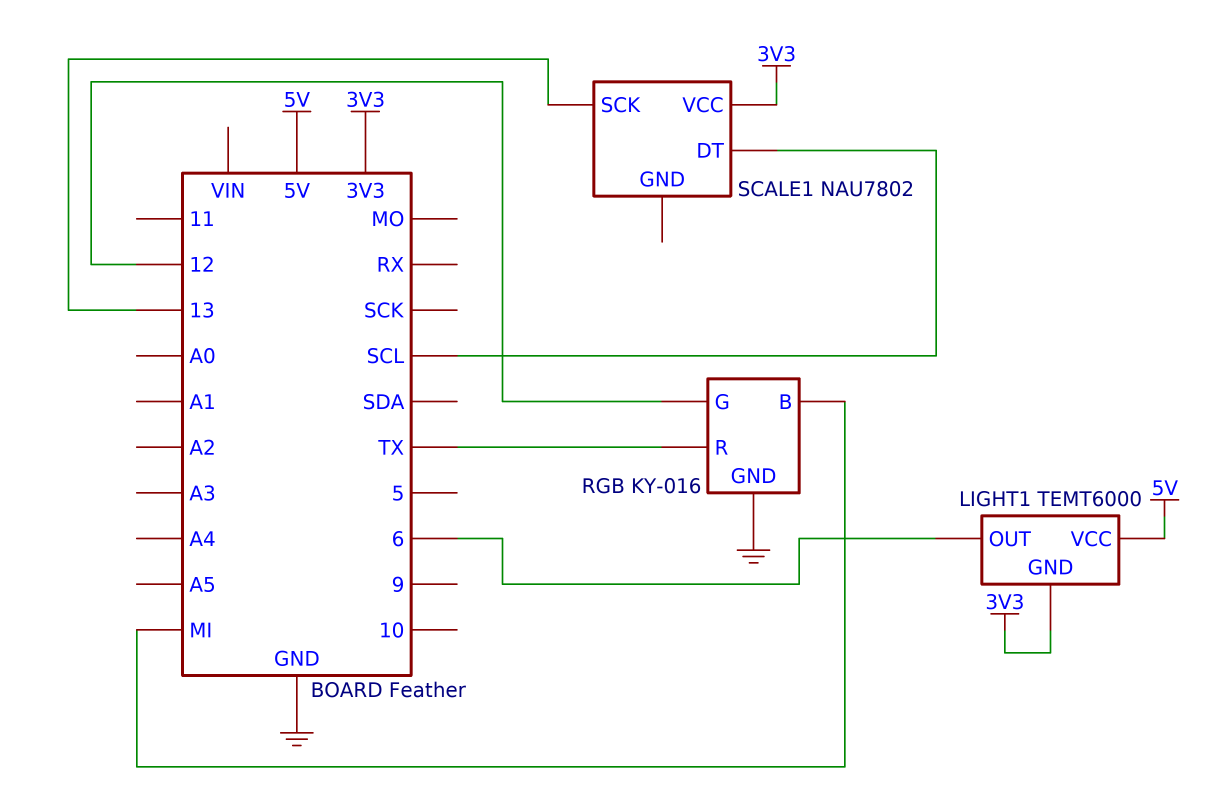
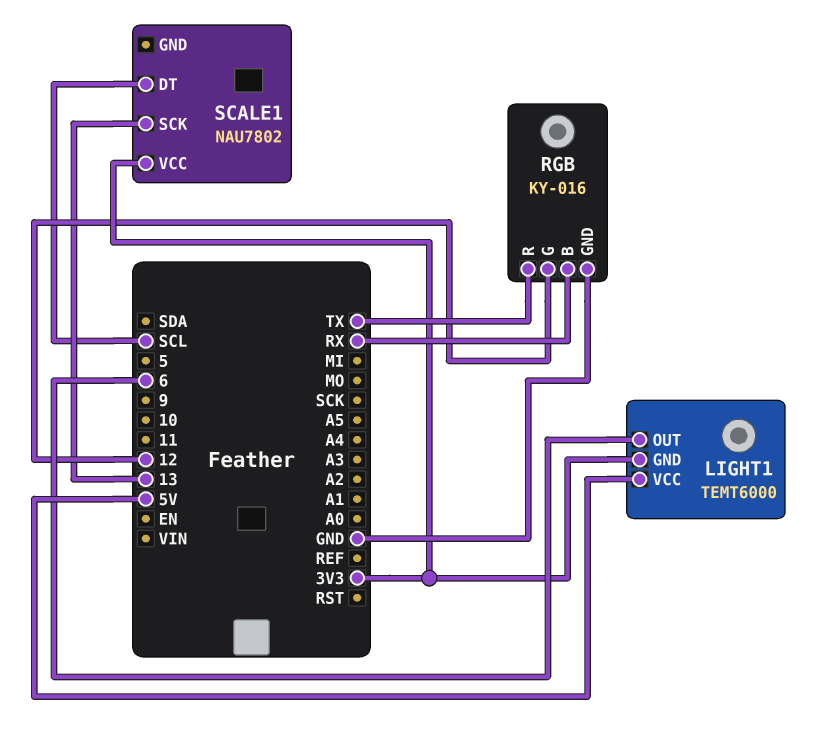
RGB pin B: MI -> RX

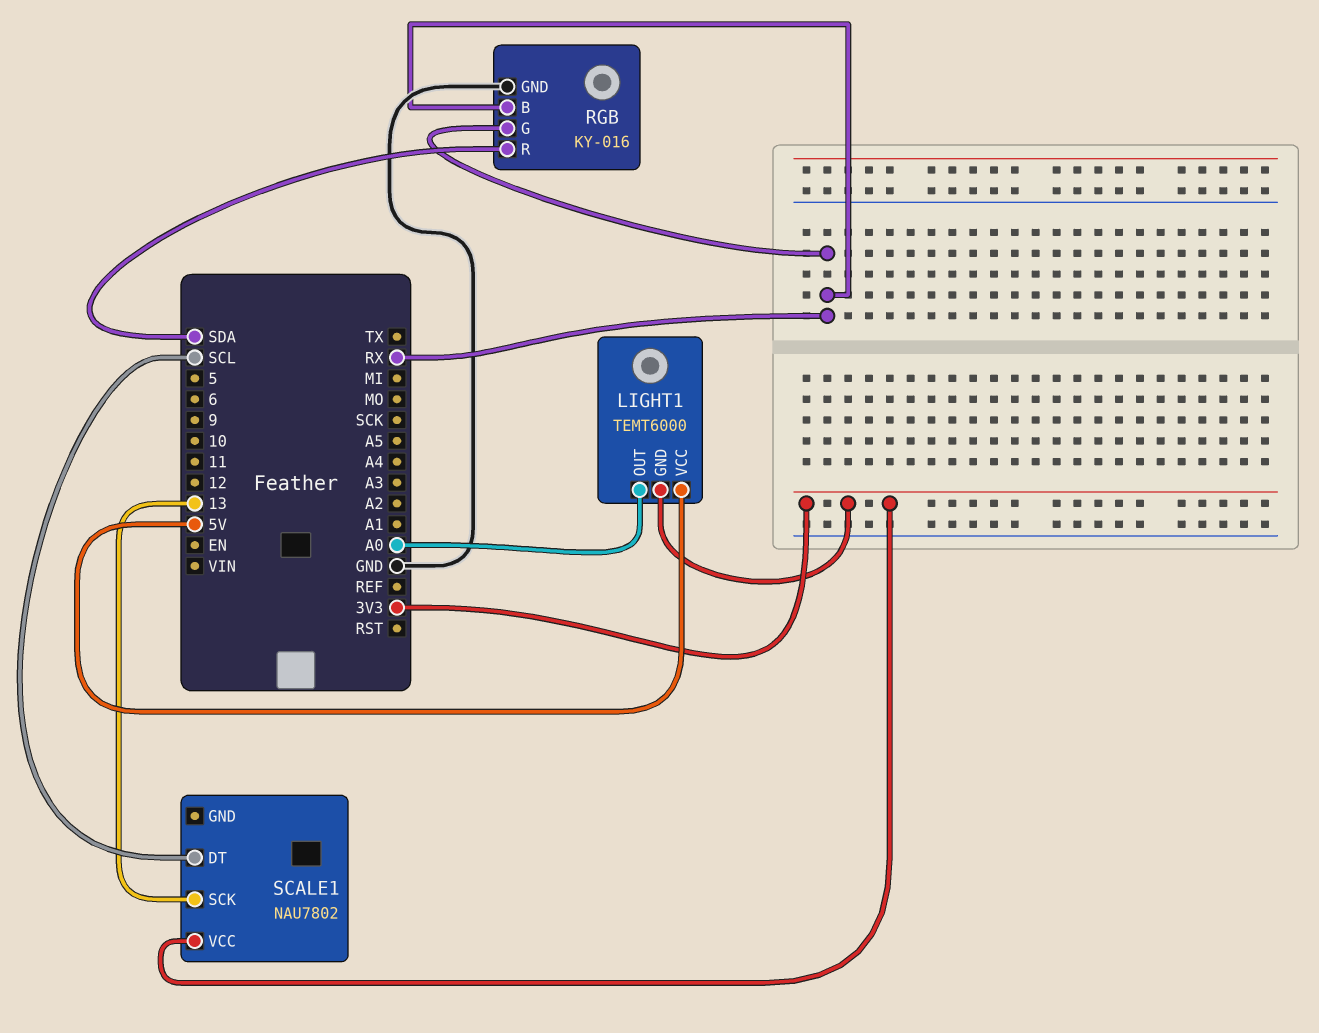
LIGHT1 pin OUT: 6 -> A0
RGB pin G: 12 -> RX
RGB pin R: TX -> SDA

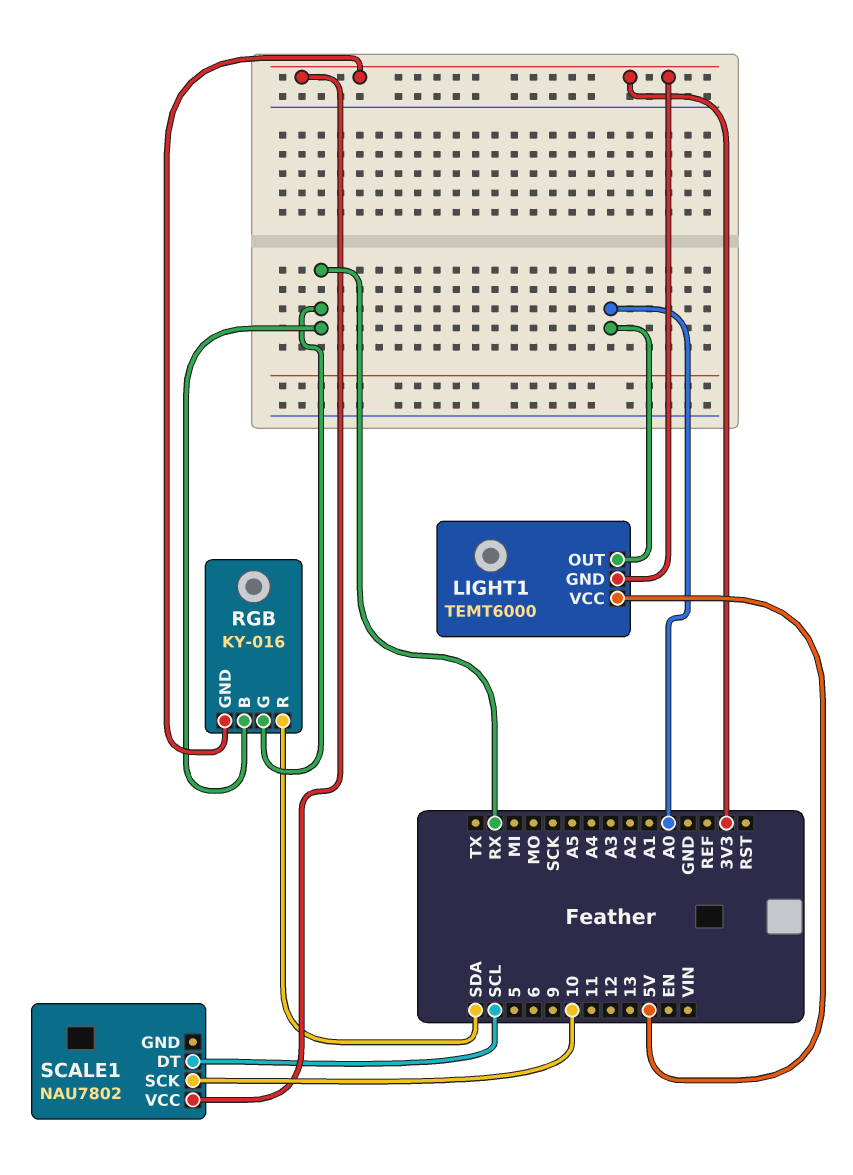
RGB pin GND: GND -> 3V3
SCALE1 pin SCK: 13 -> 10

